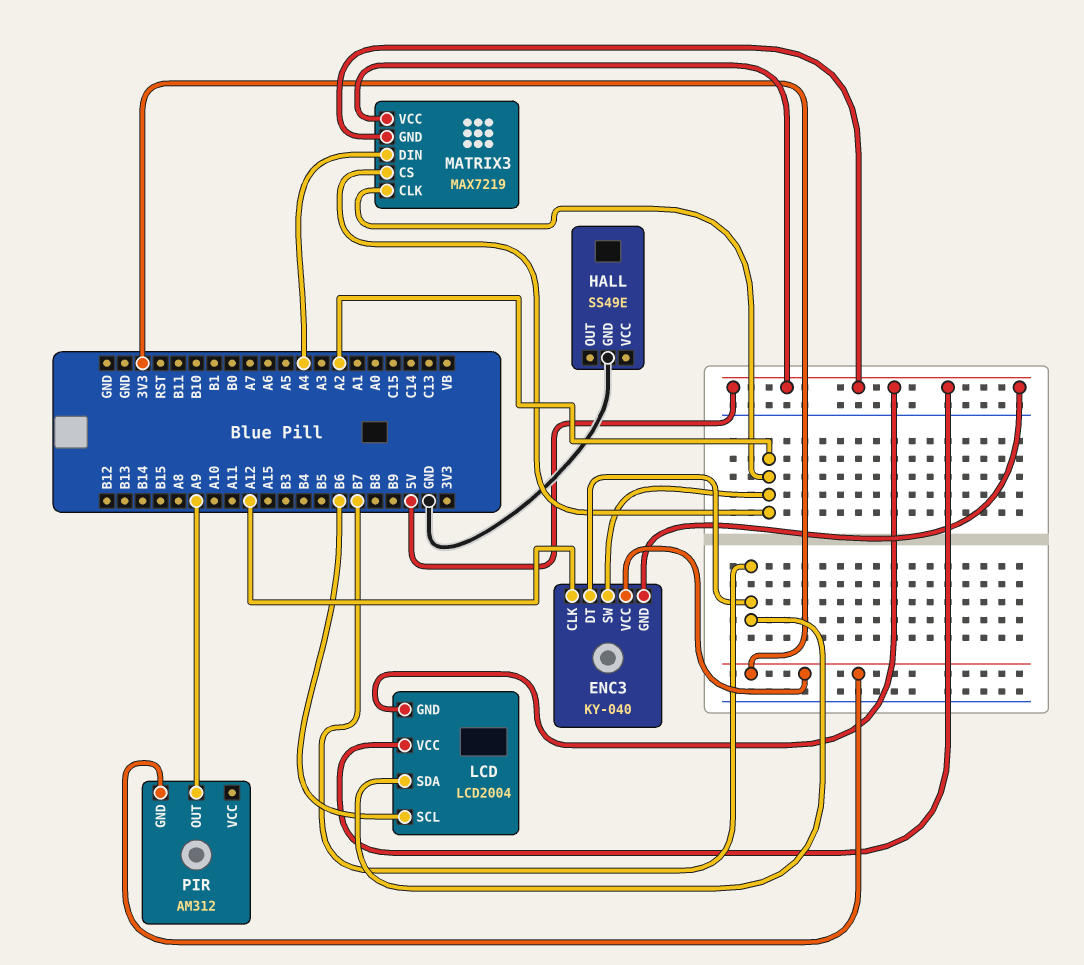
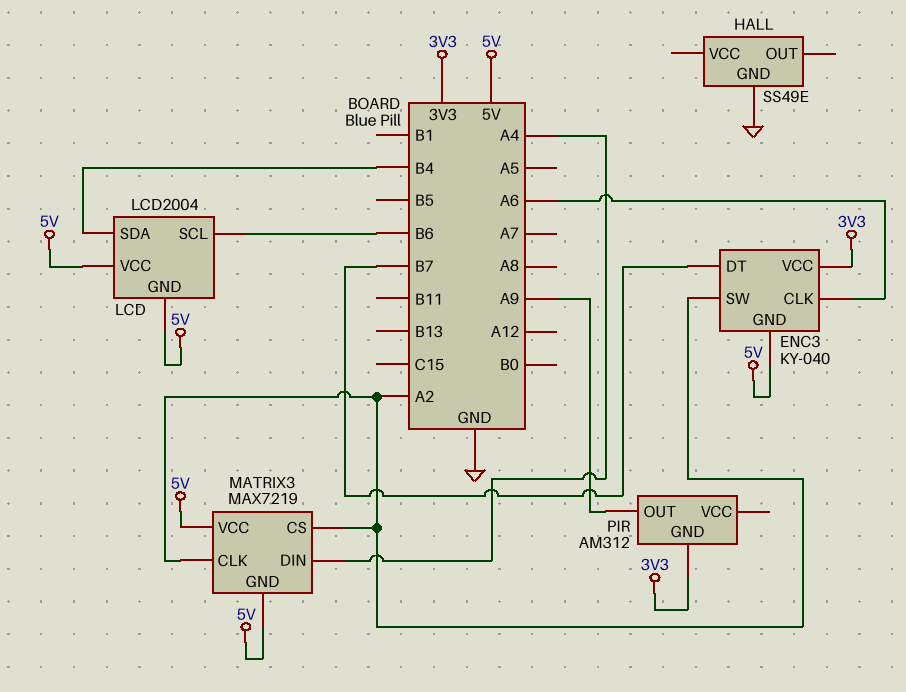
ENC3 pin CLK: A12 -> A6
LCD pin SDA: B7 -> B4

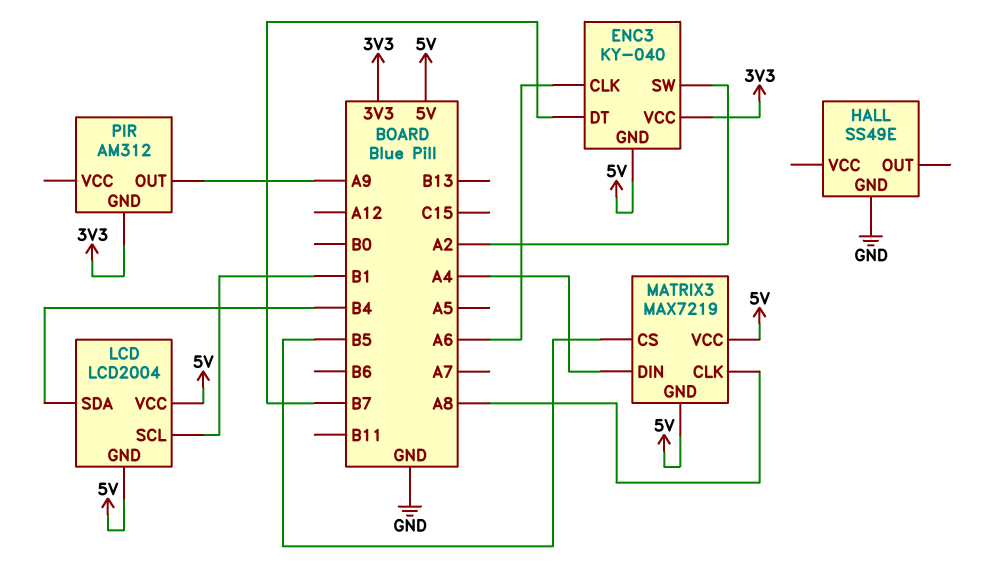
LCD pin SCL: B6 -> B1
MATRIX3 pin CLK: A2 -> A8
MATRIX3 pin CS: A2 -> B5

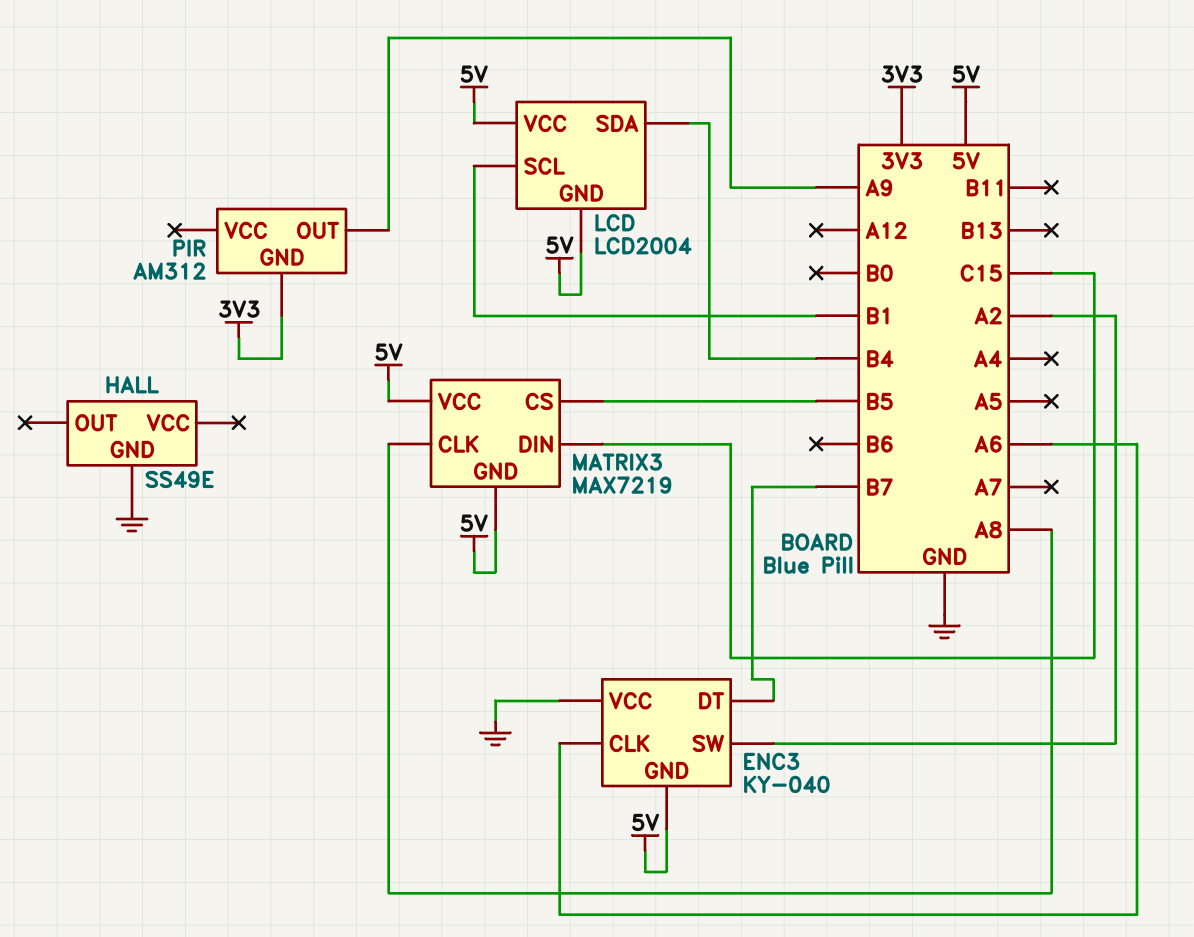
ENC3 pin VCC: 3V3 -> GND
MATRIX3 pin DIN: A4 -> C15

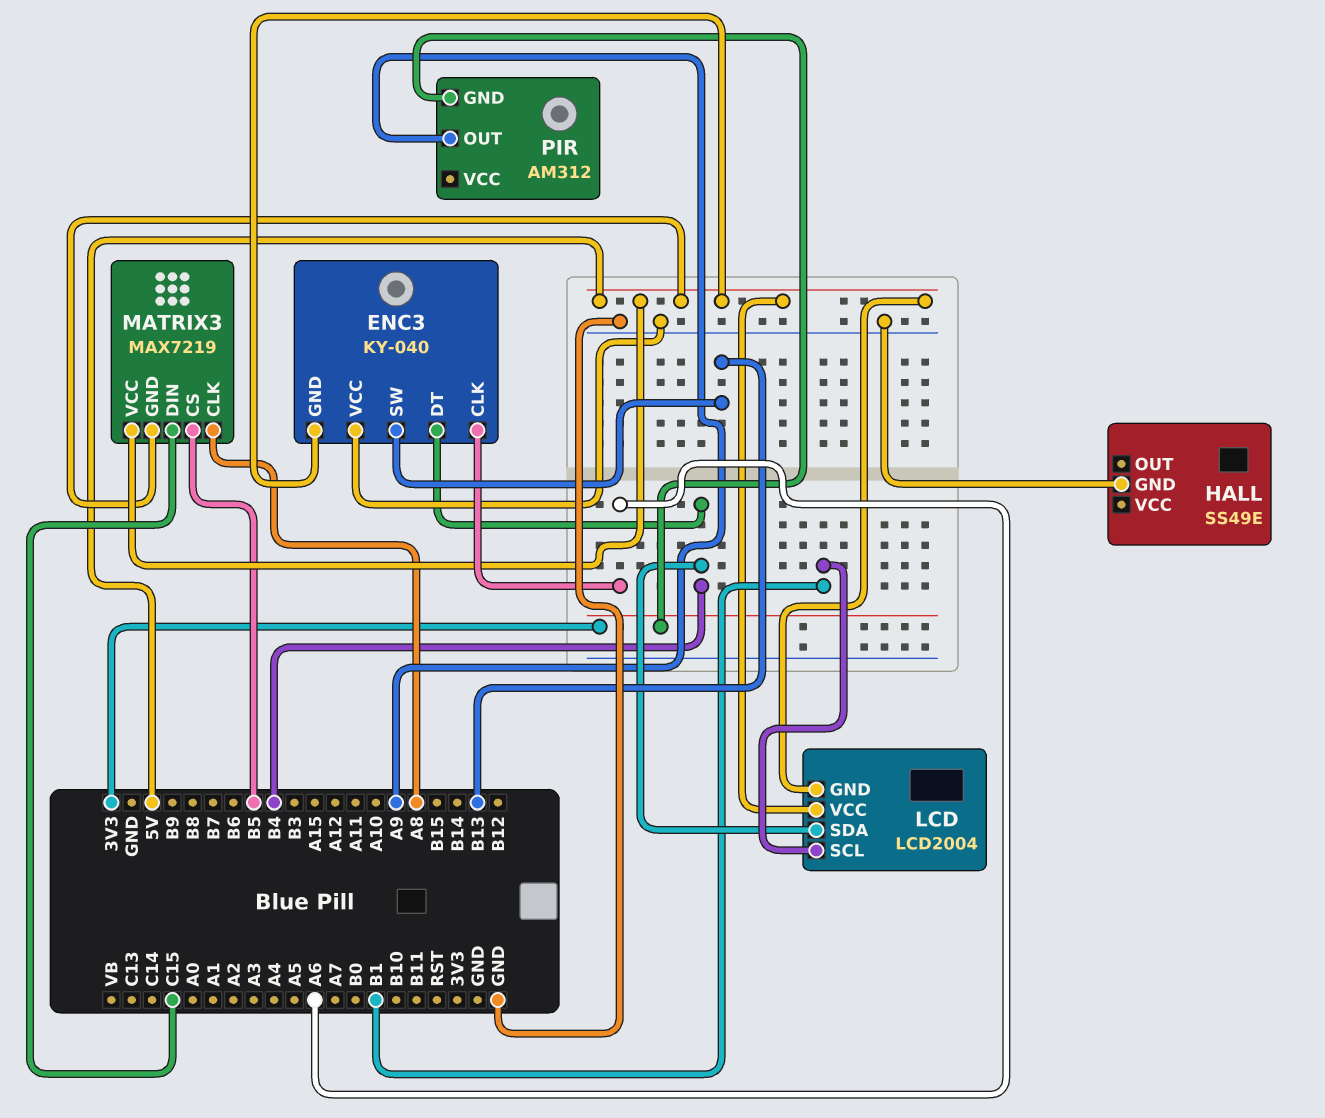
ENC3 pin DT: B7 -> B4
ENC3 pin SW: A2 -> B13

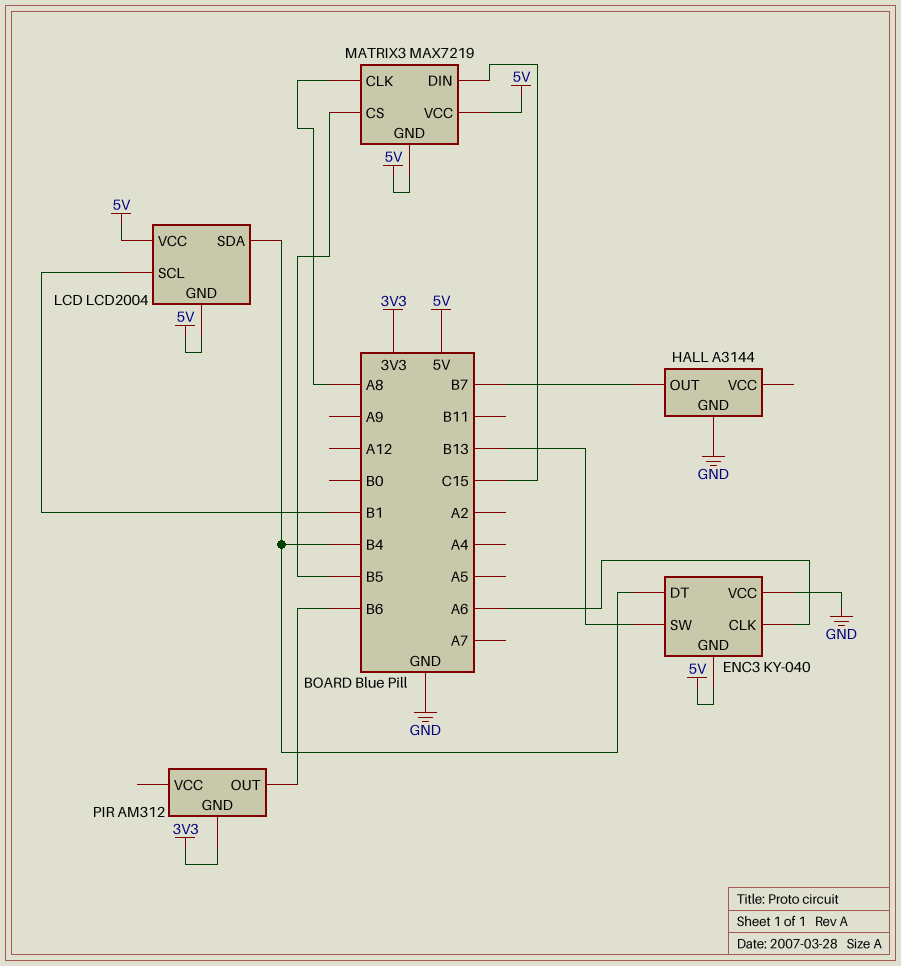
HALL: SS49E -> A3144
HALL pin OUT: none -> B7
PIR pin OUT: A9 -> B6

